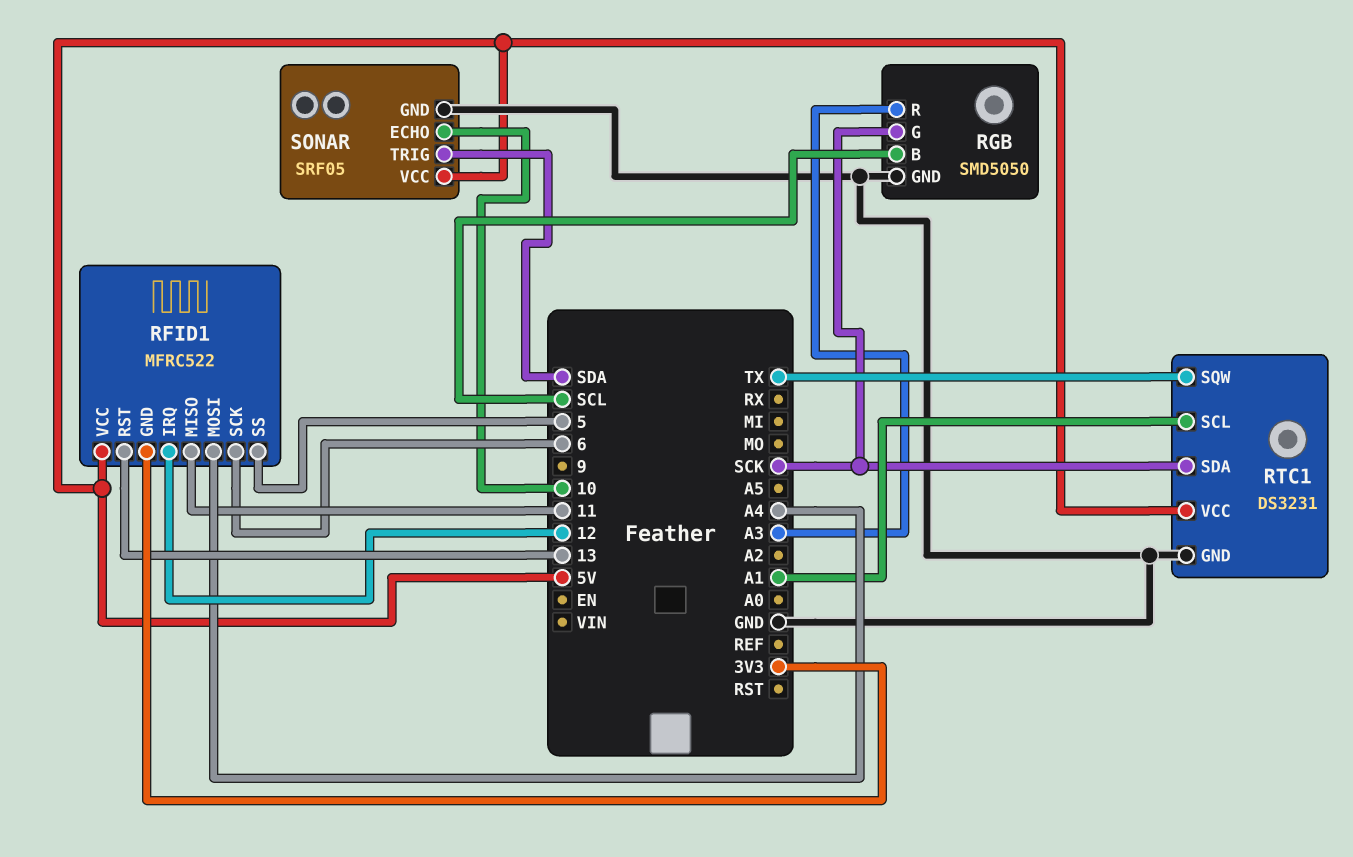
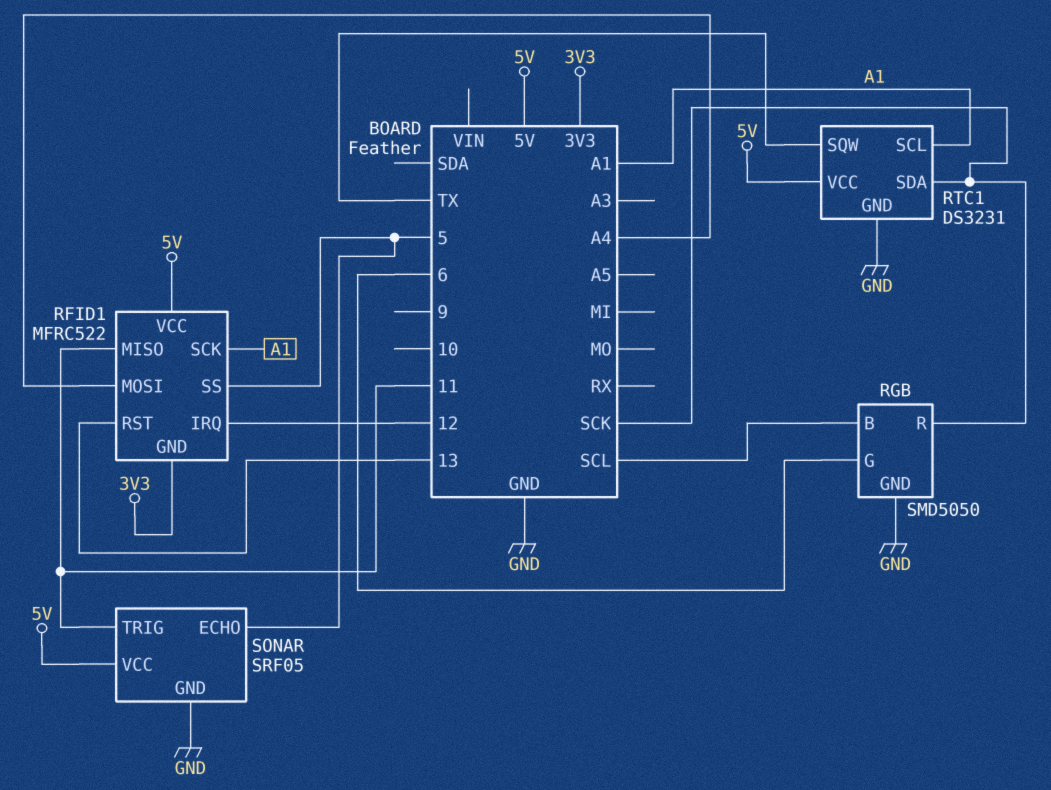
RFID1 pin SCK: 6 -> A1
RGB pin G: SCK -> 6
RGB pin R: A3 -> SCK
SONAR pin ECHO: 10 -> 5
SONAR pin TRIG: SDA -> 11

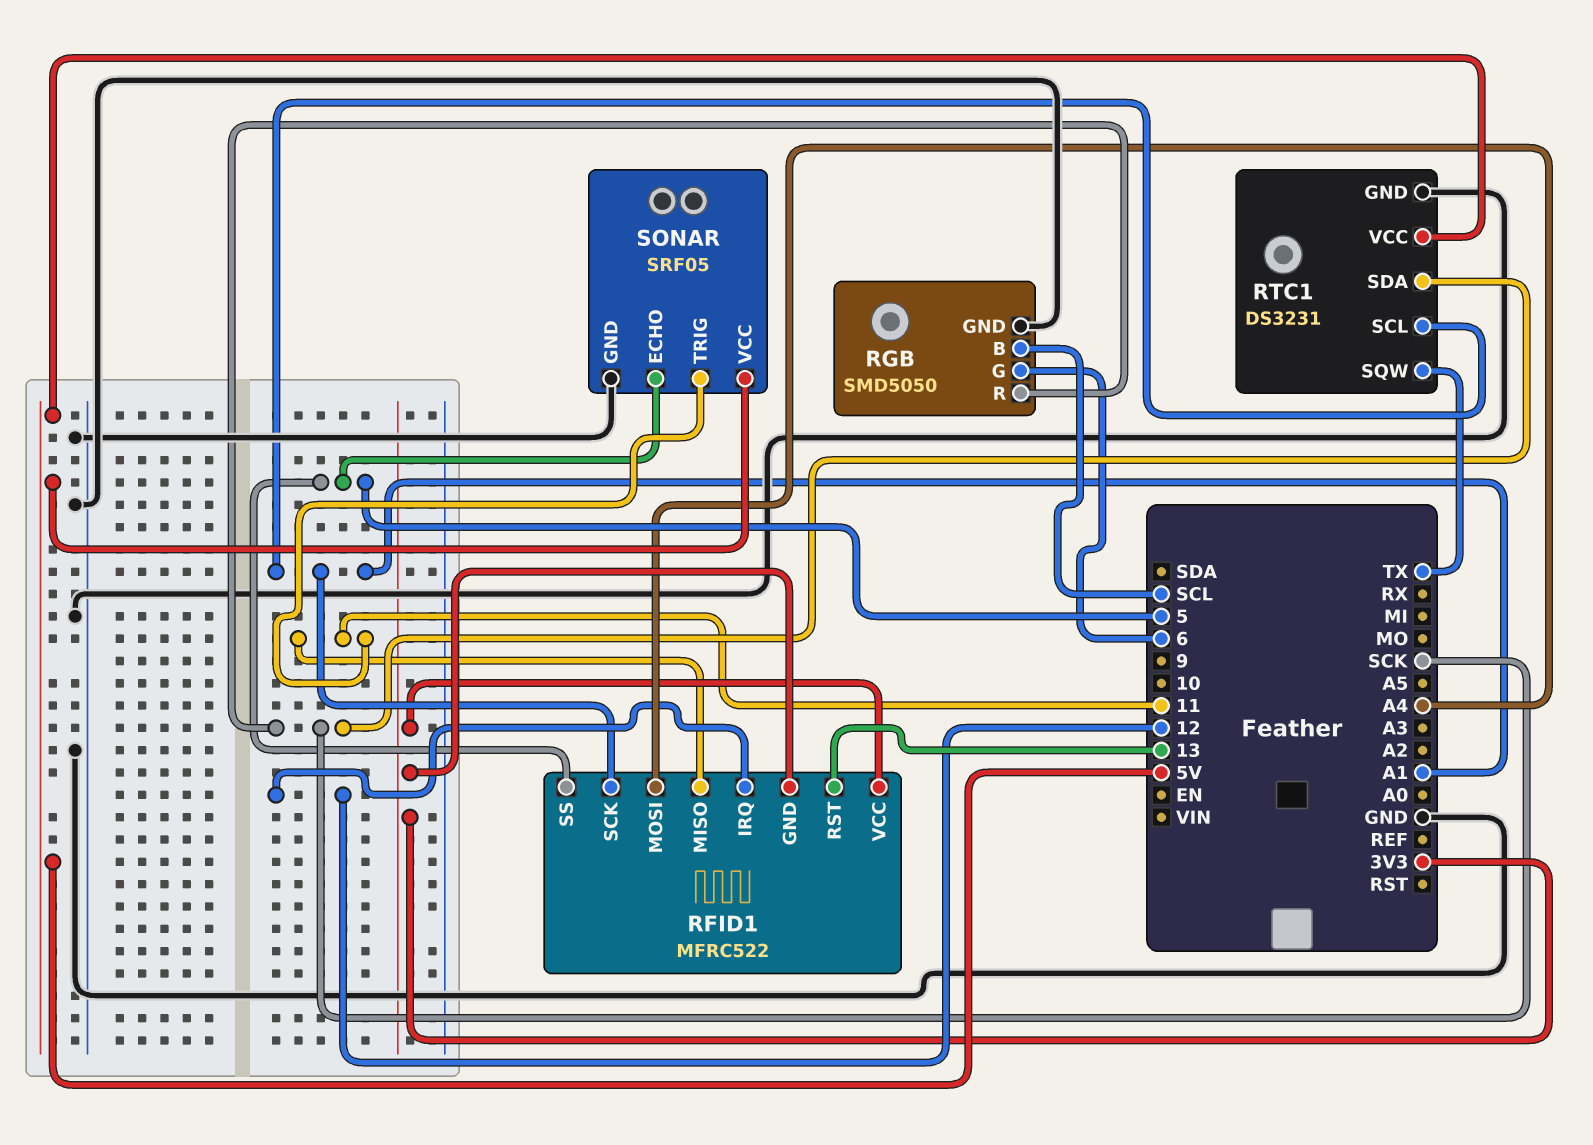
RFID1 pin VCC: 5V -> 3V3

